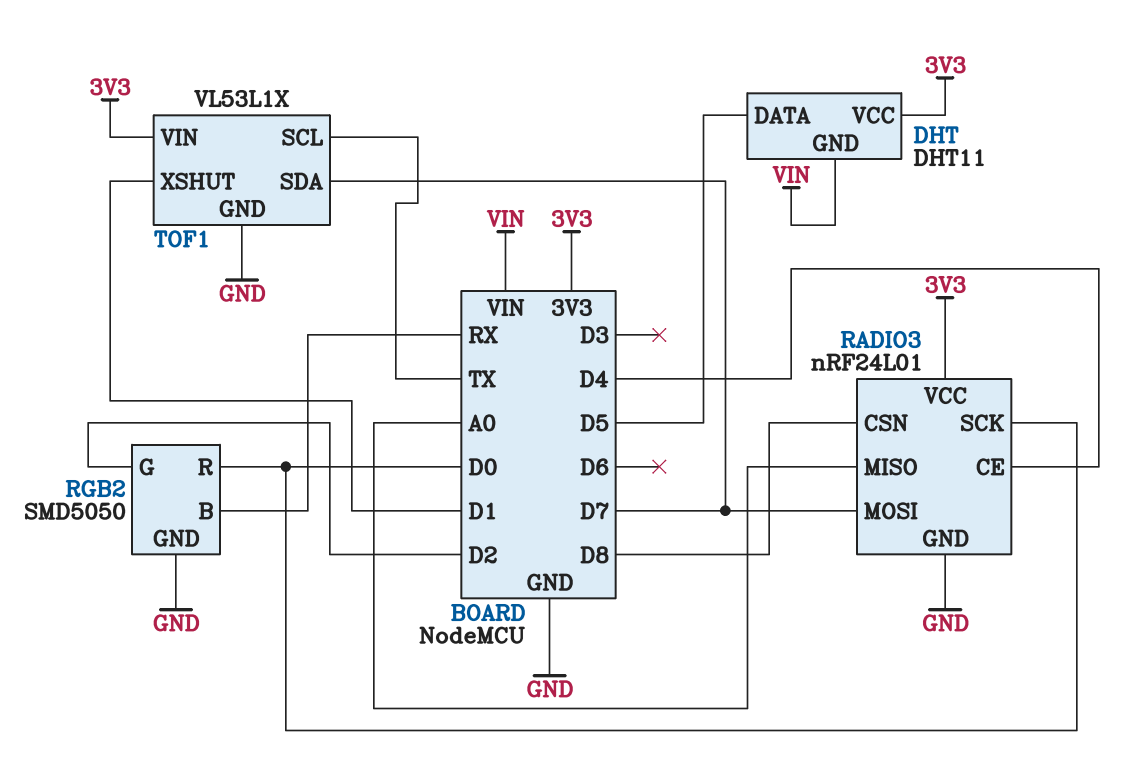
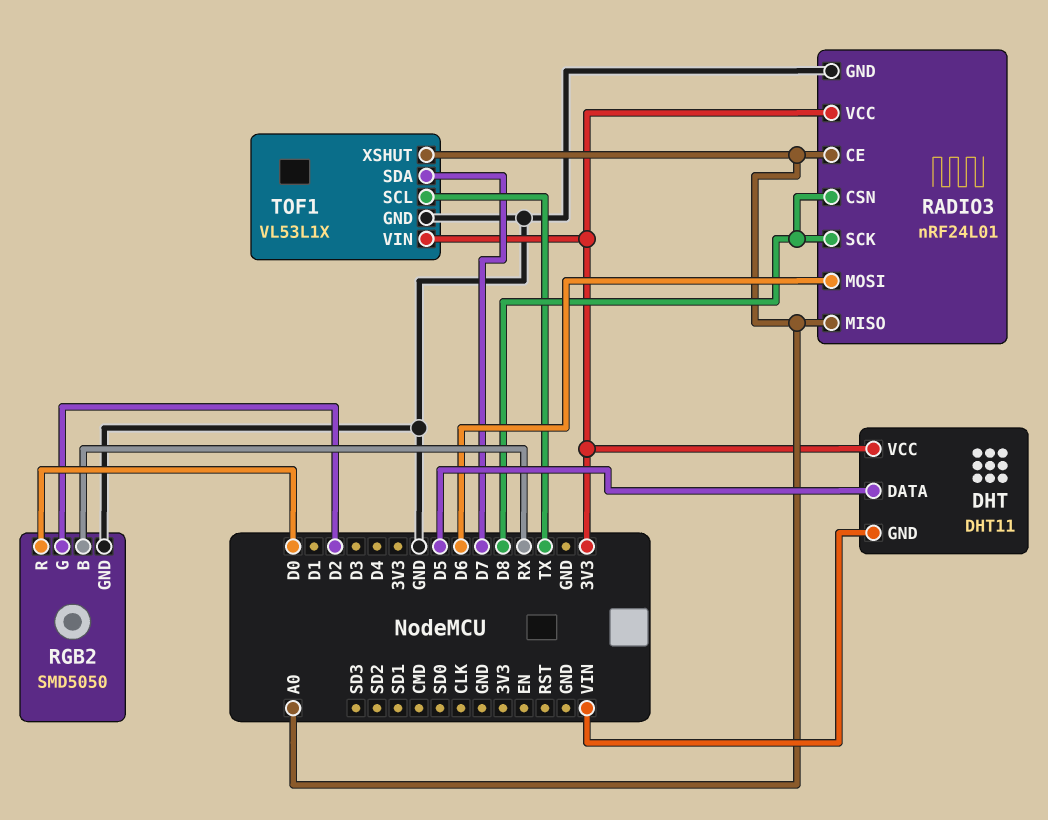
RADIO3 pin CE: D4 -> A0
RADIO3 pin MOSI: D7 -> D6
RADIO3 pin SCK: D0 -> D8
TOF1 pin XSHUT: D1 -> A0

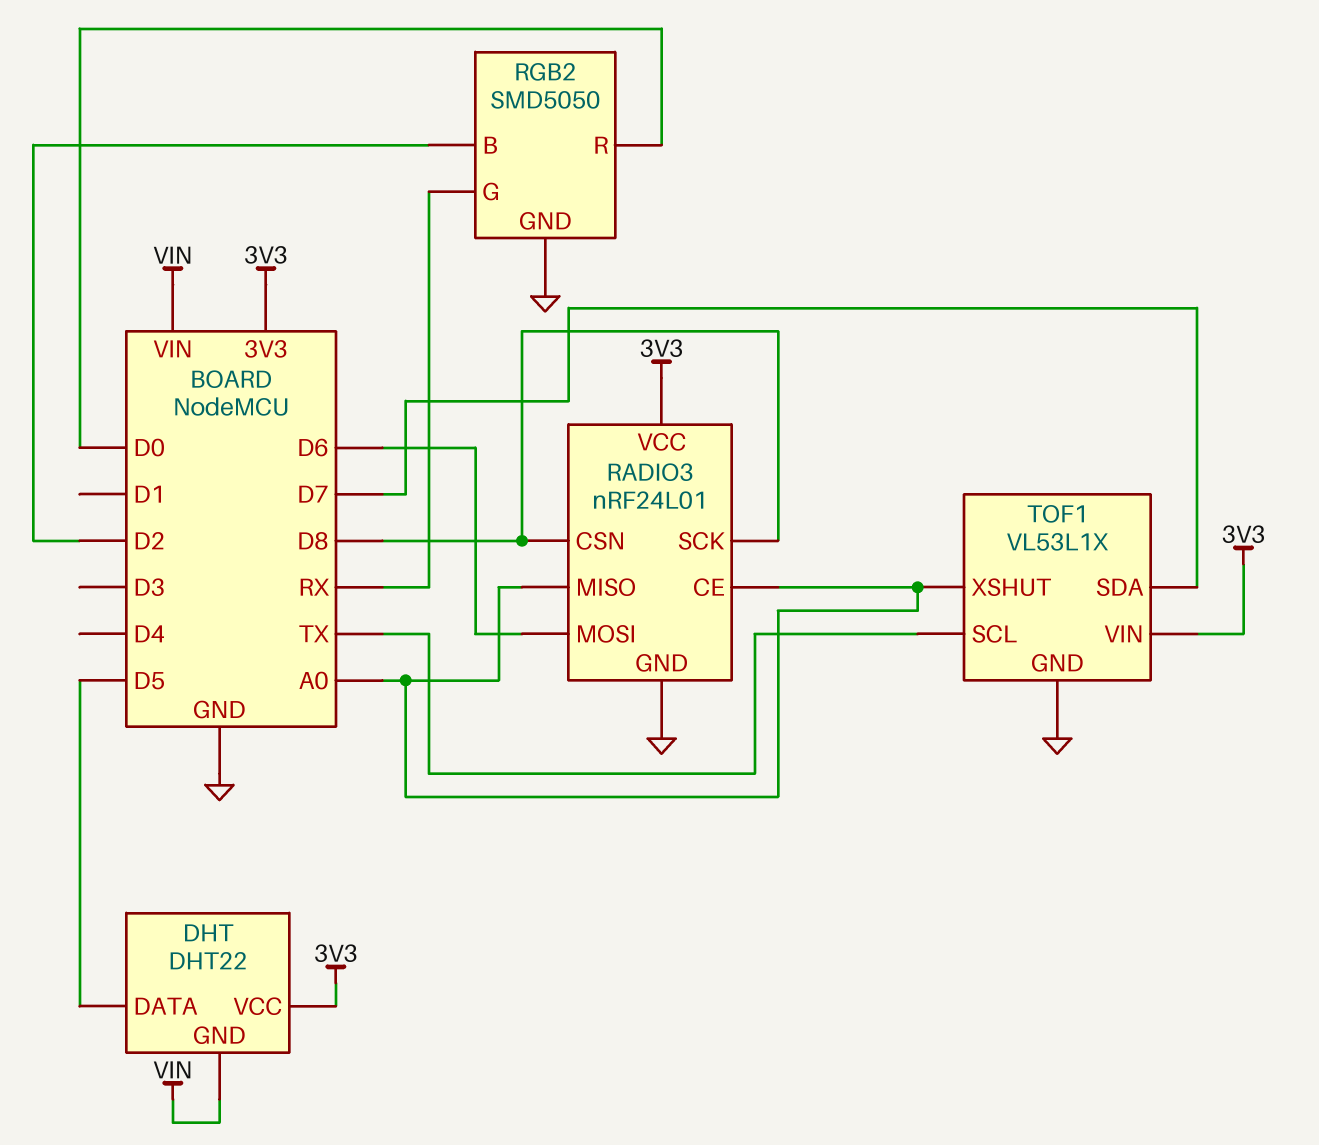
DHT: DHT11 -> DHT22
RGB2 pin B: RX -> D2
RGB2 pin G: D2 -> RX

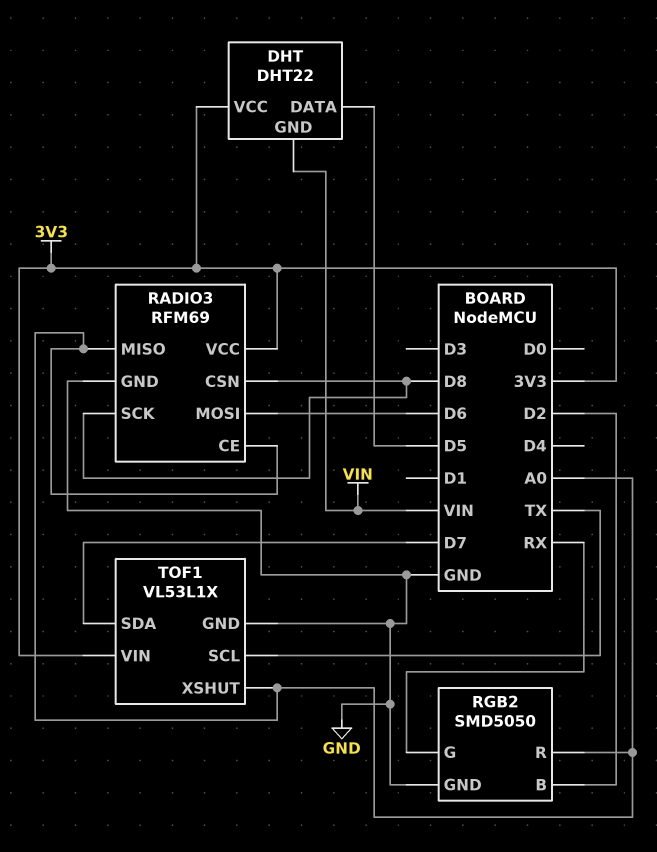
RADIO3: nRF24L01 -> RFM69
RGB2 pin R: D0 -> A0

